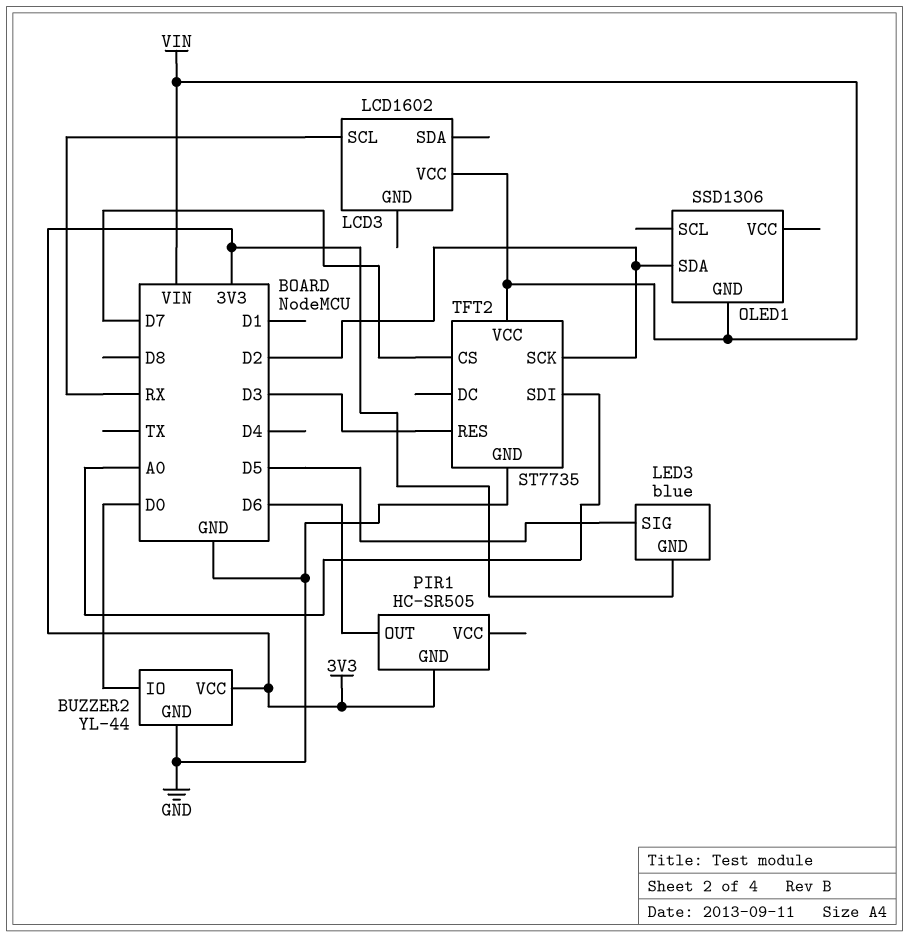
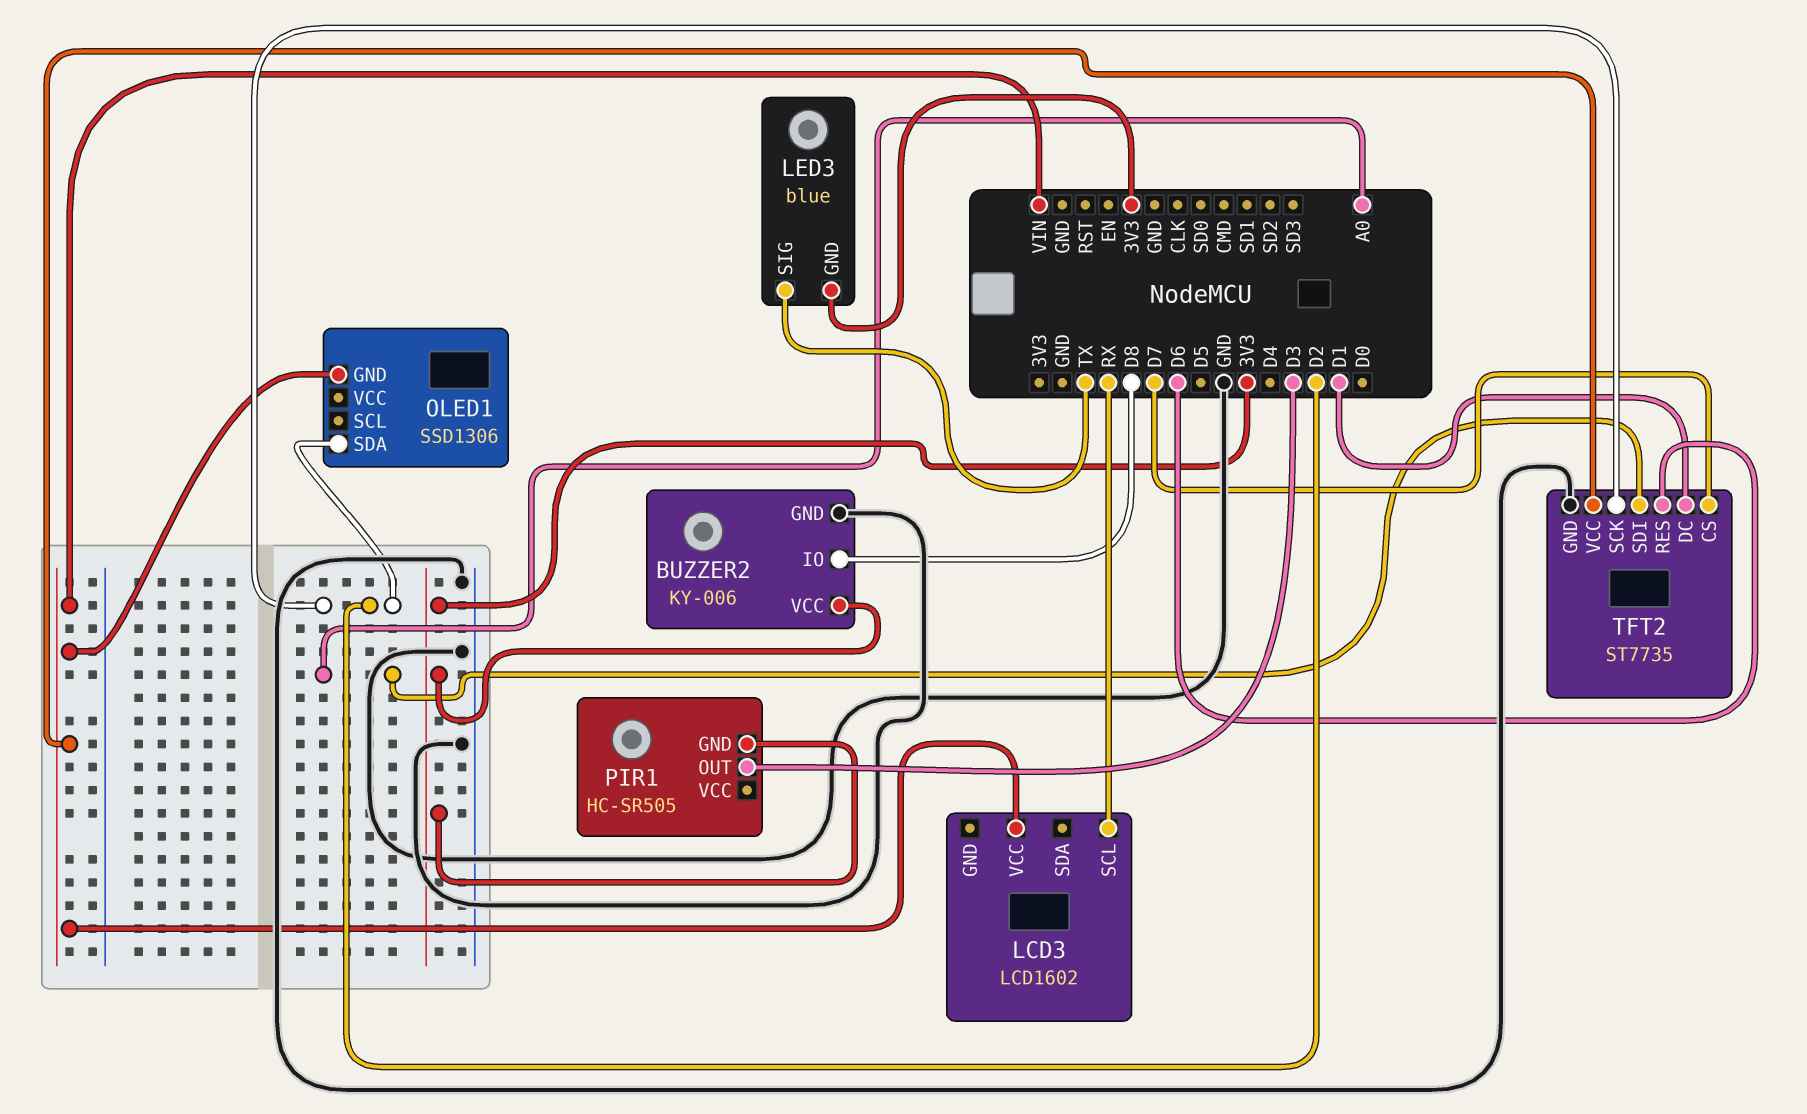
BUZZER2: YL-44 -> KY-006
BUZZER2 pin IO: D0 -> D8
LED3 pin SIG: D5 -> TX
PIR1 pin OUT: D6 -> D3
TFT2 pin DC: none -> D1
TFT2 pin RES: D3 -> D6

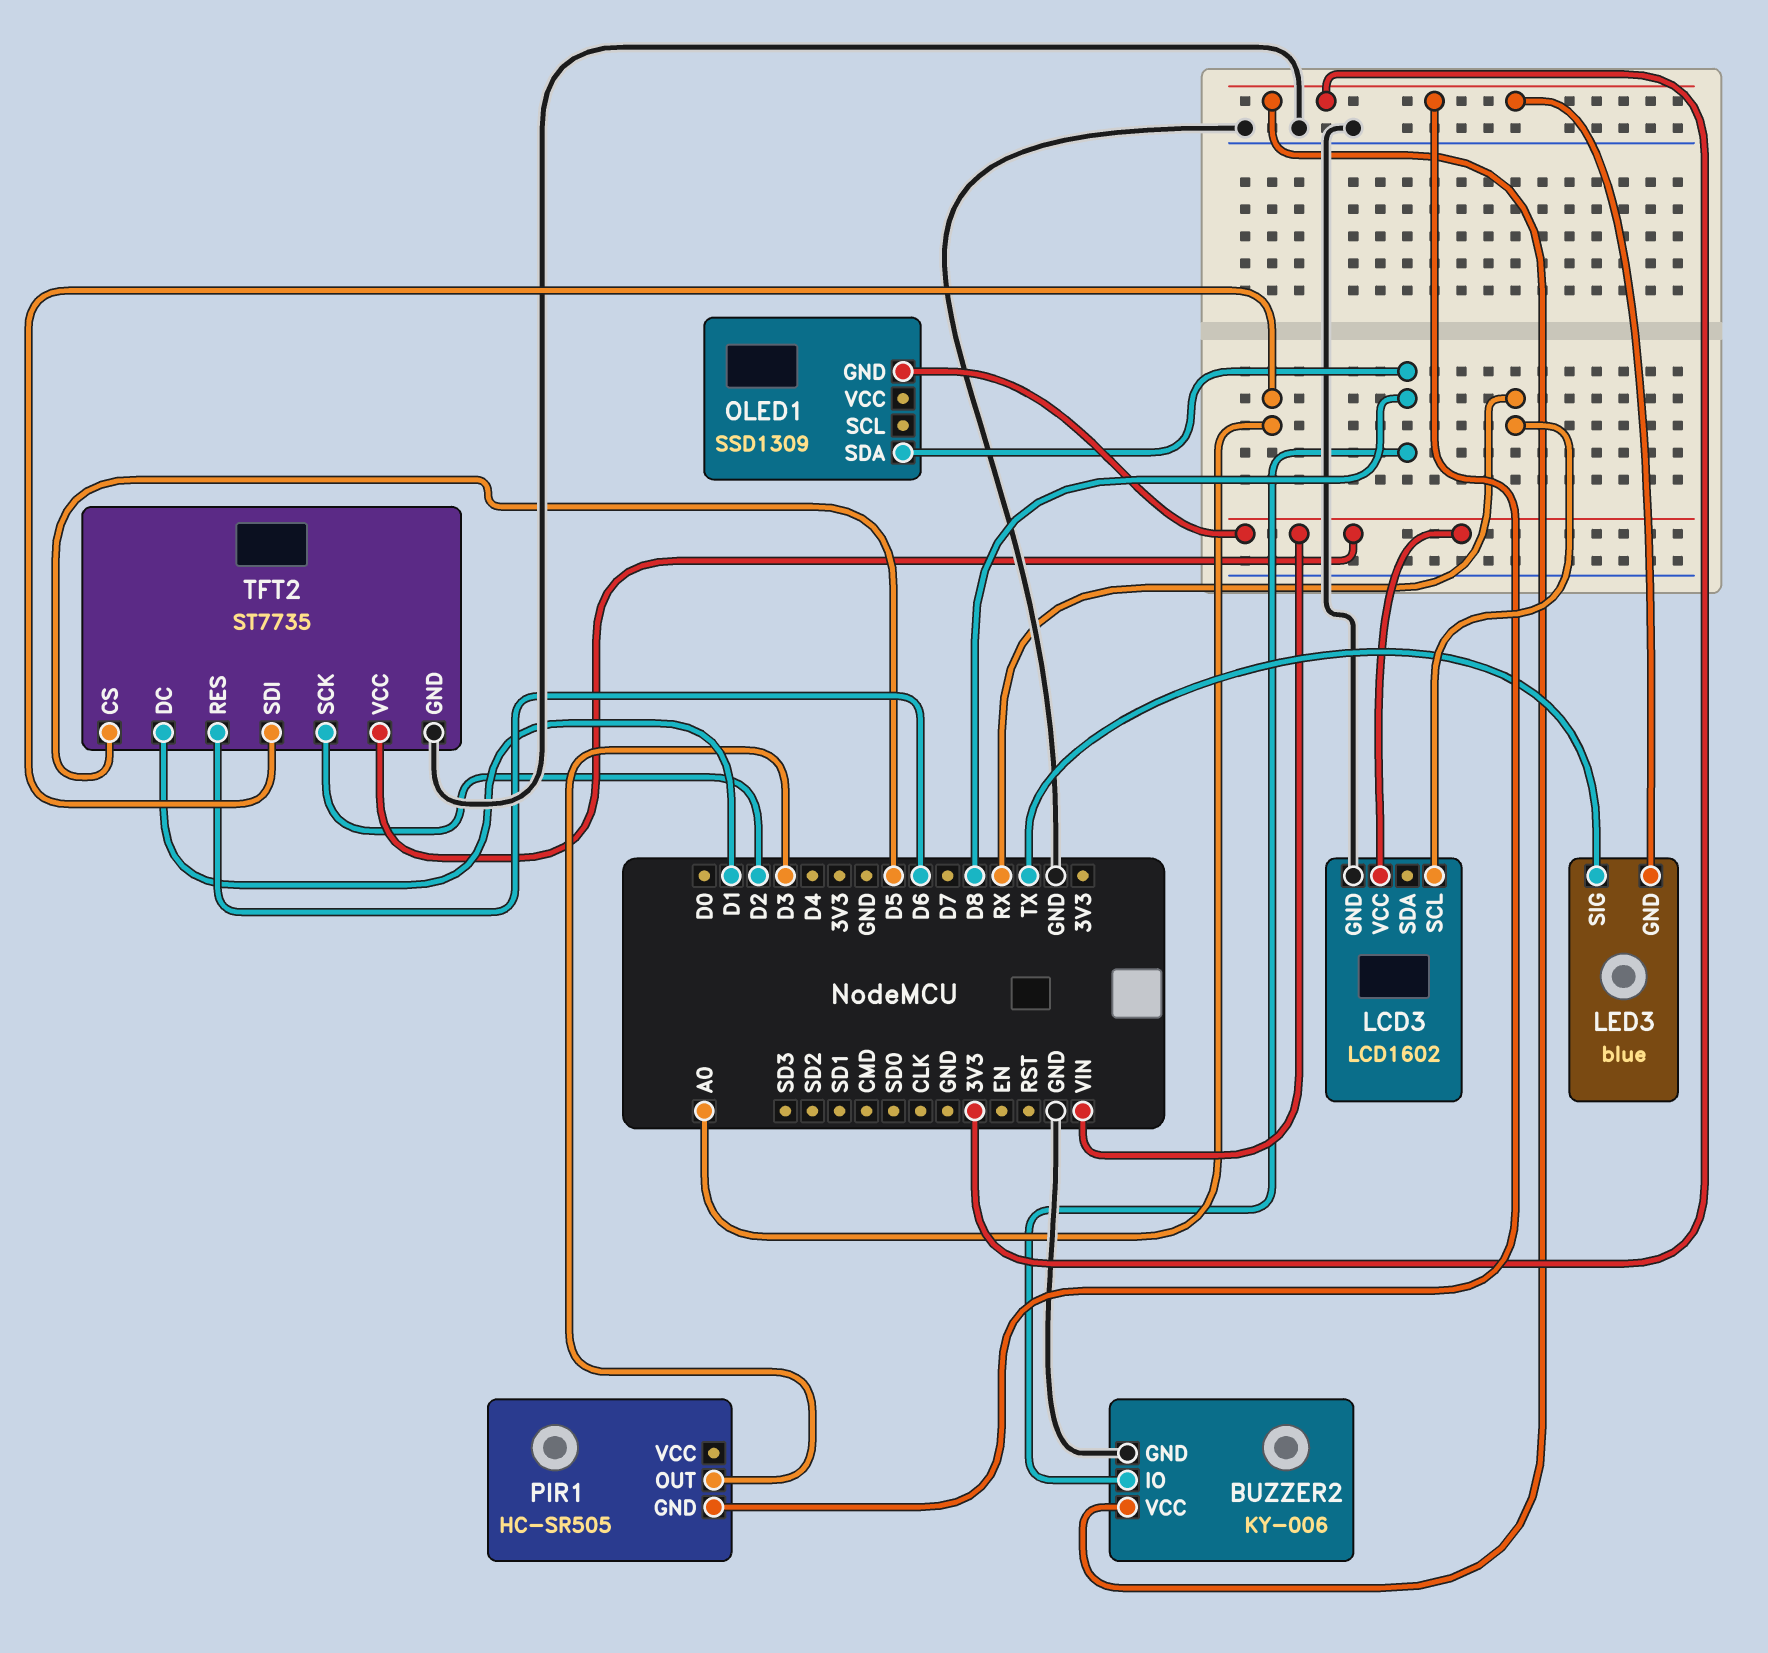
LCD3 pin GND: none -> GND
OLED1: SSD1306 -> SSD1309
OLED1 pin SDA: D2 -> D8
TFT2 pin CS: D7 -> D5

